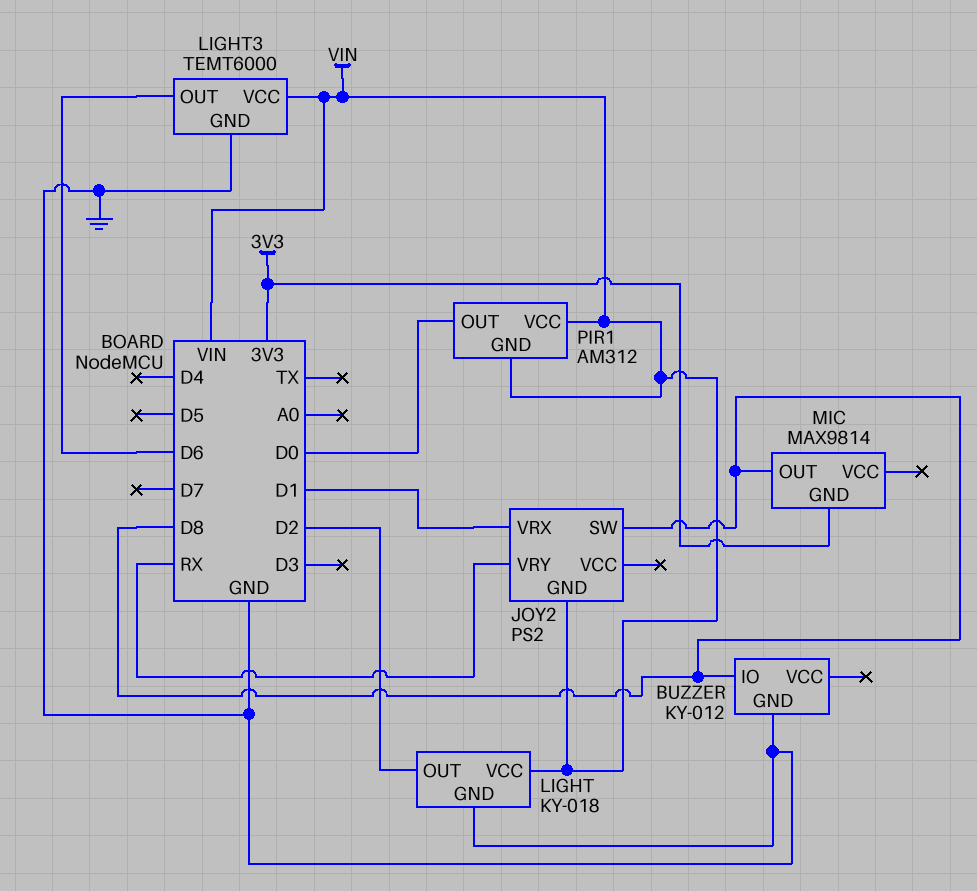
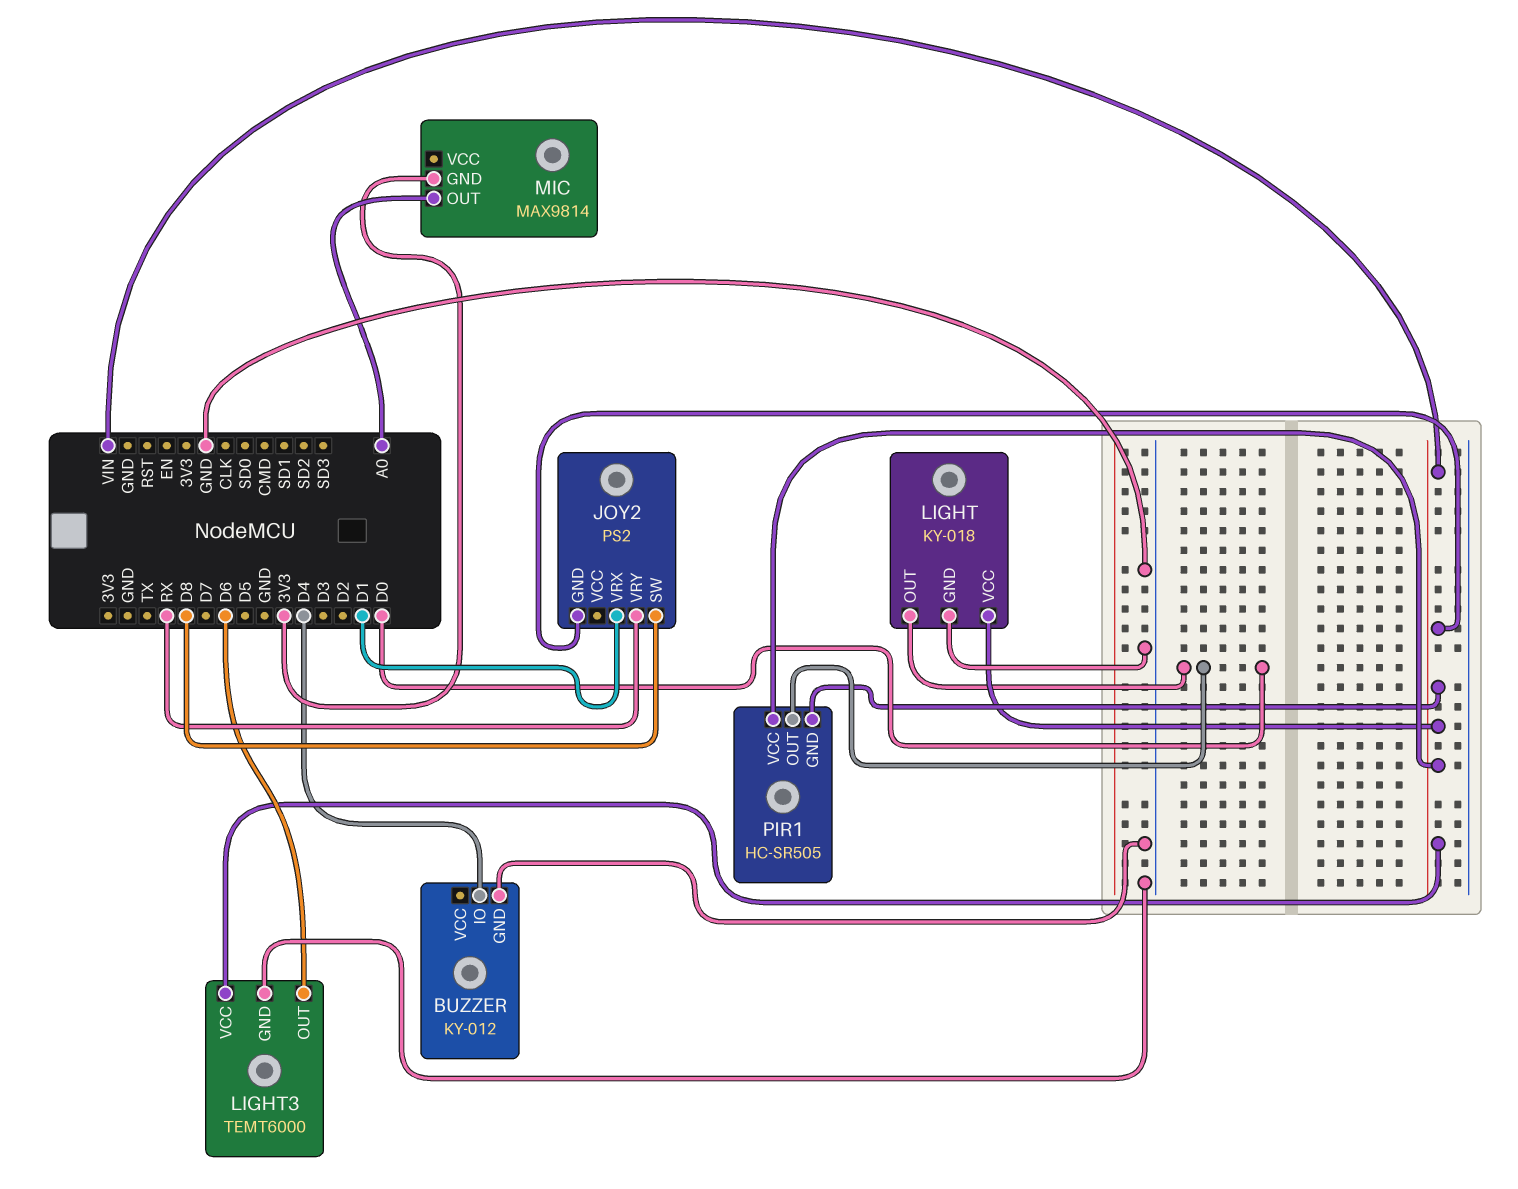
BUZZER pin IO: D8 -> D4
LIGHT pin OUT: D2 -> D0
MIC pin OUT: D8 -> A0
PIR1: AM312 -> HC-SR505

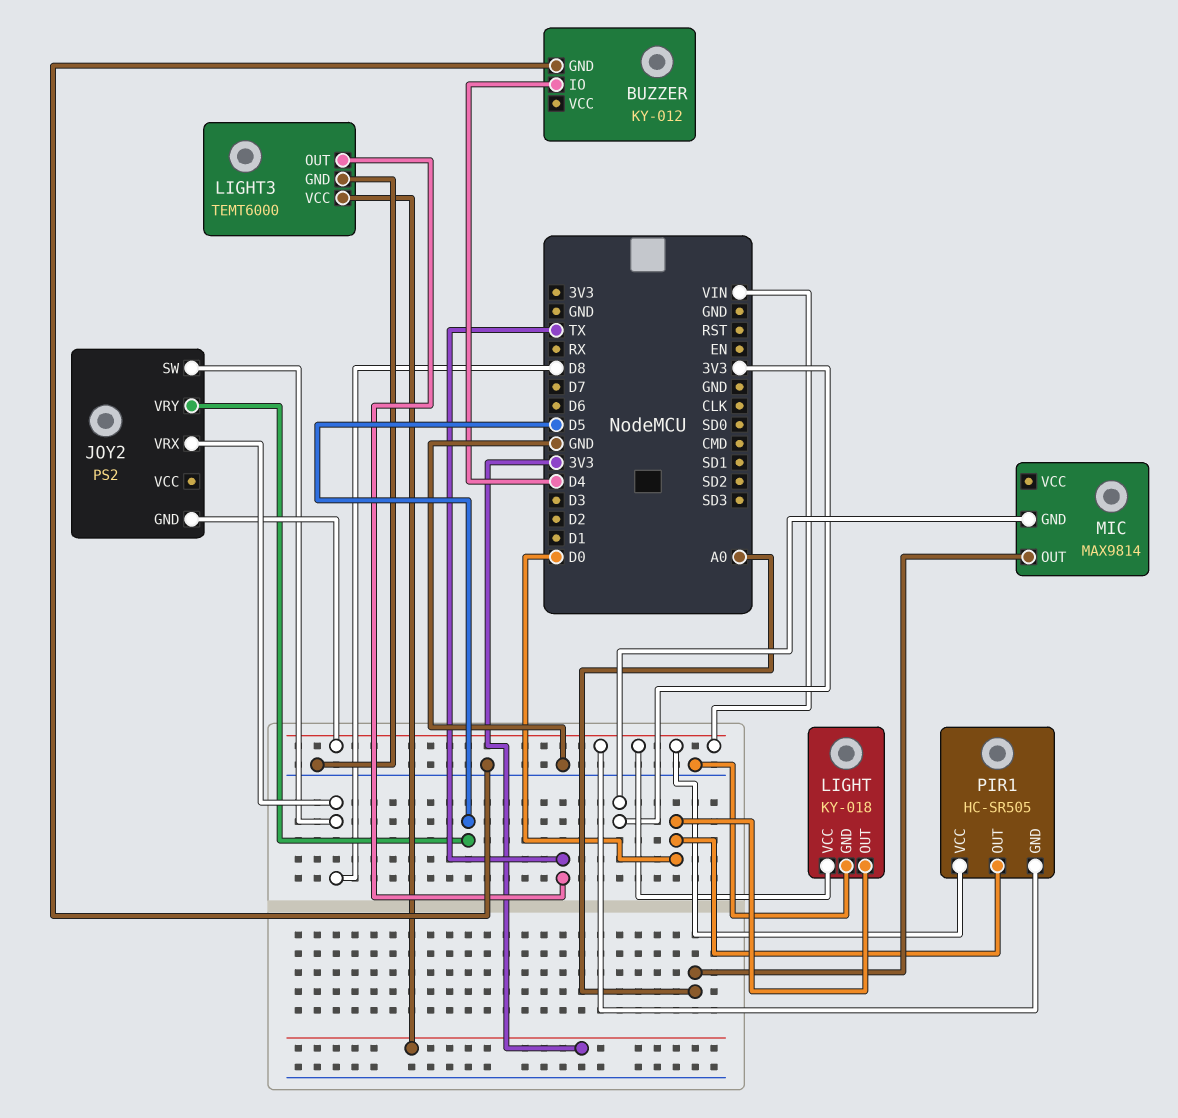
JOY2 pin VRX: D1 -> D8
JOY2 pin VRY: RX -> D5
LIGHT3 pin OUT: D6 -> TX
LIGHT3 pin VCC: VIN -> 3V3

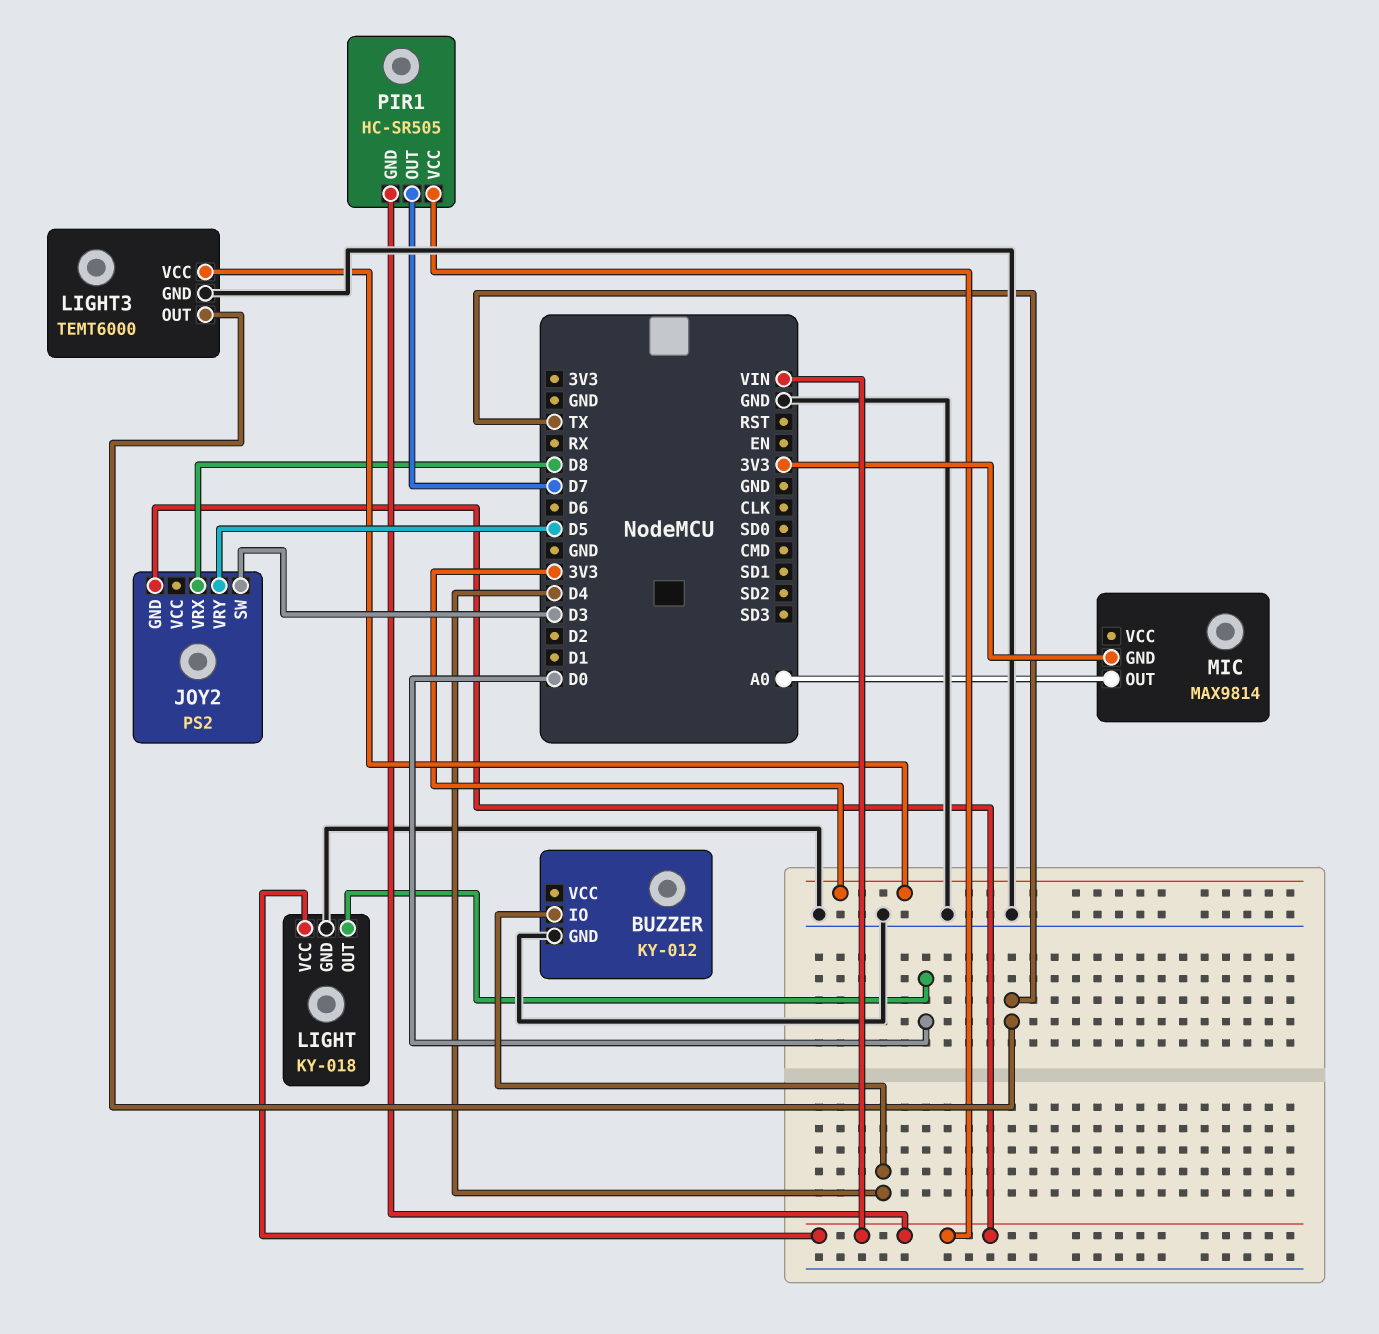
JOY2 pin SW: D8 -> D3
PIR1 pin OUT: D0 -> D7

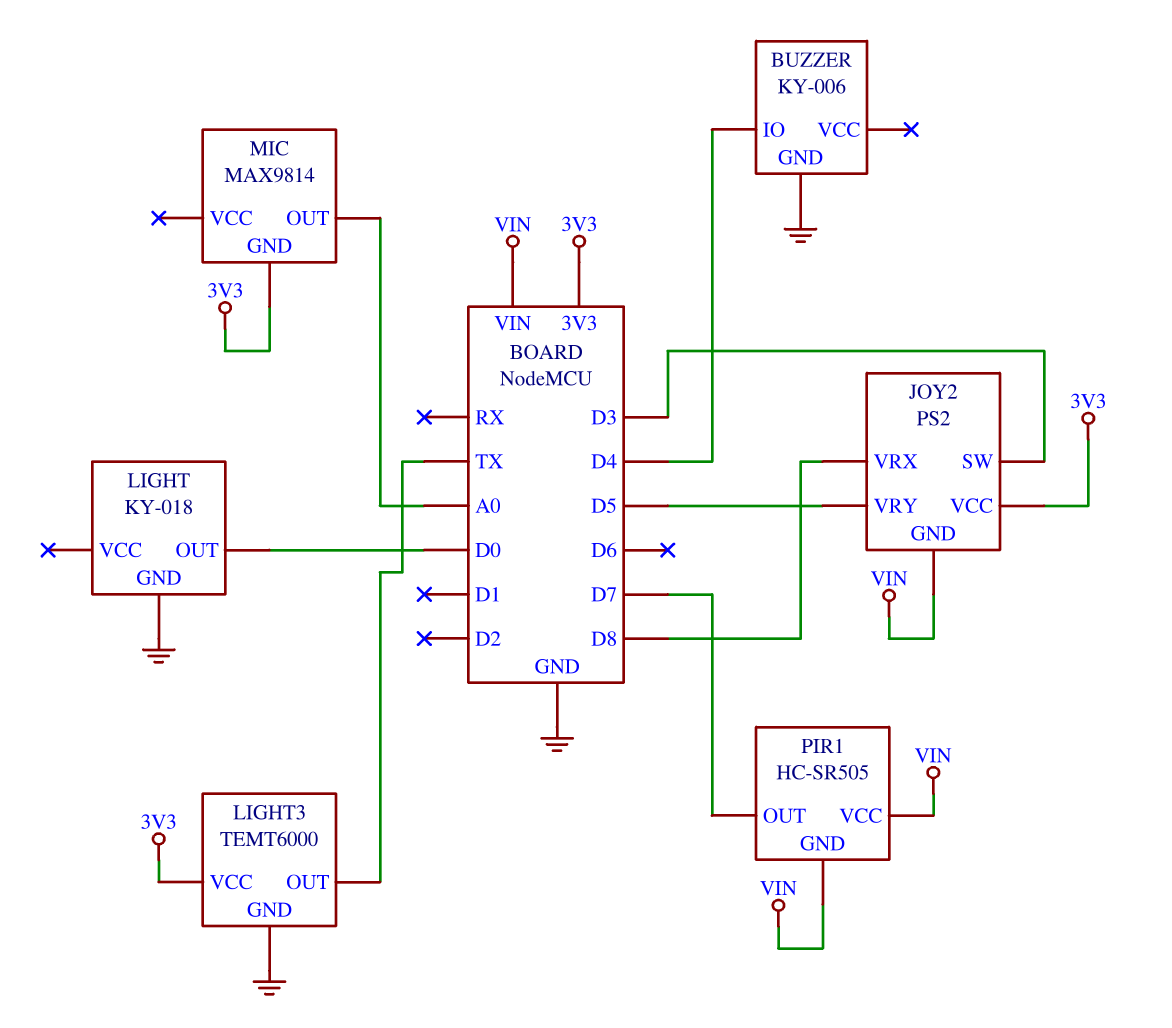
BUZZER: KY-012 -> KY-006
JOY2 pin VCC: none -> 3V3
LIGHT pin VCC: VIN -> none

